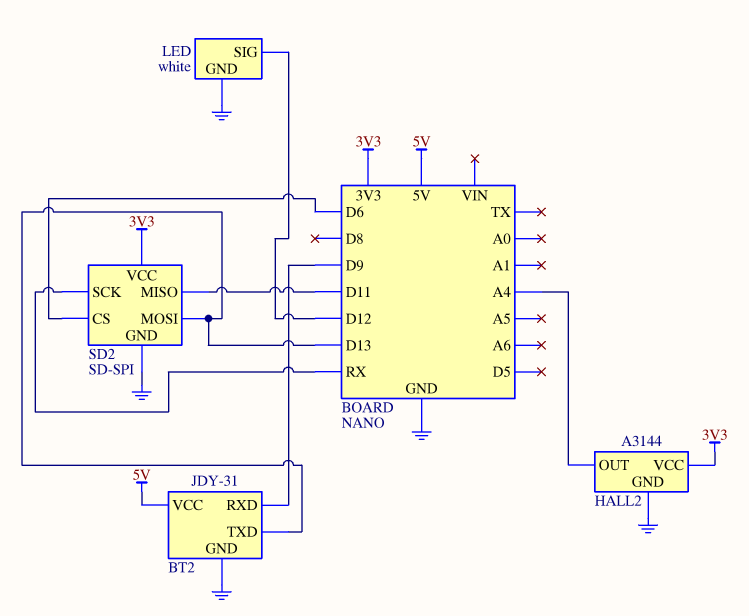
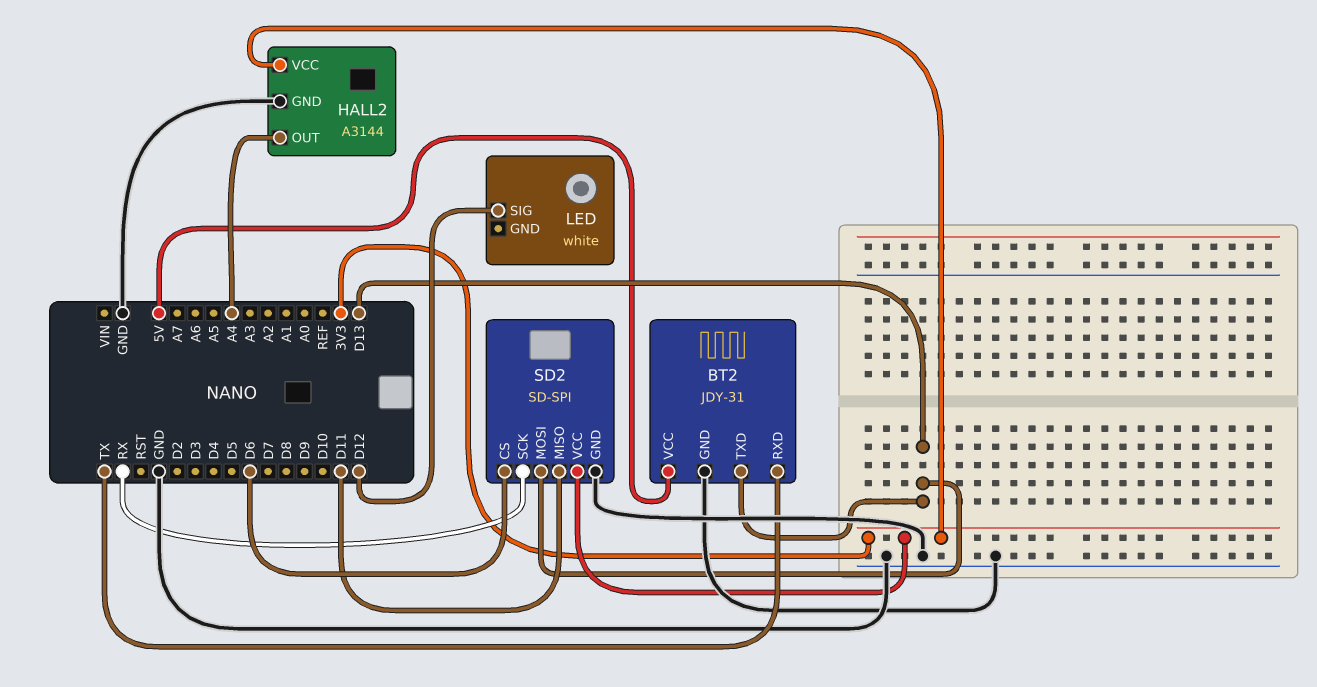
BT2 pin RXD: D9 -> TX
LED pin GND: GND -> none

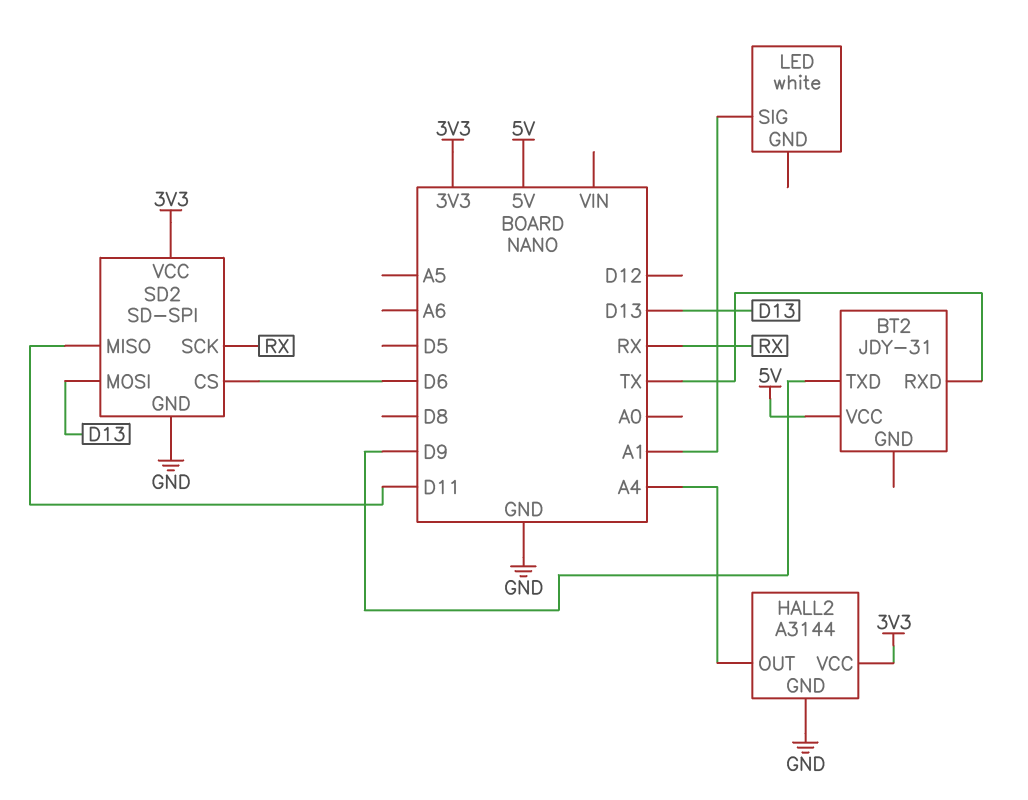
BT2 pin GND: GND -> none
BT2 pin TXD: D13 -> D9
LED pin SIG: D12 -> A1

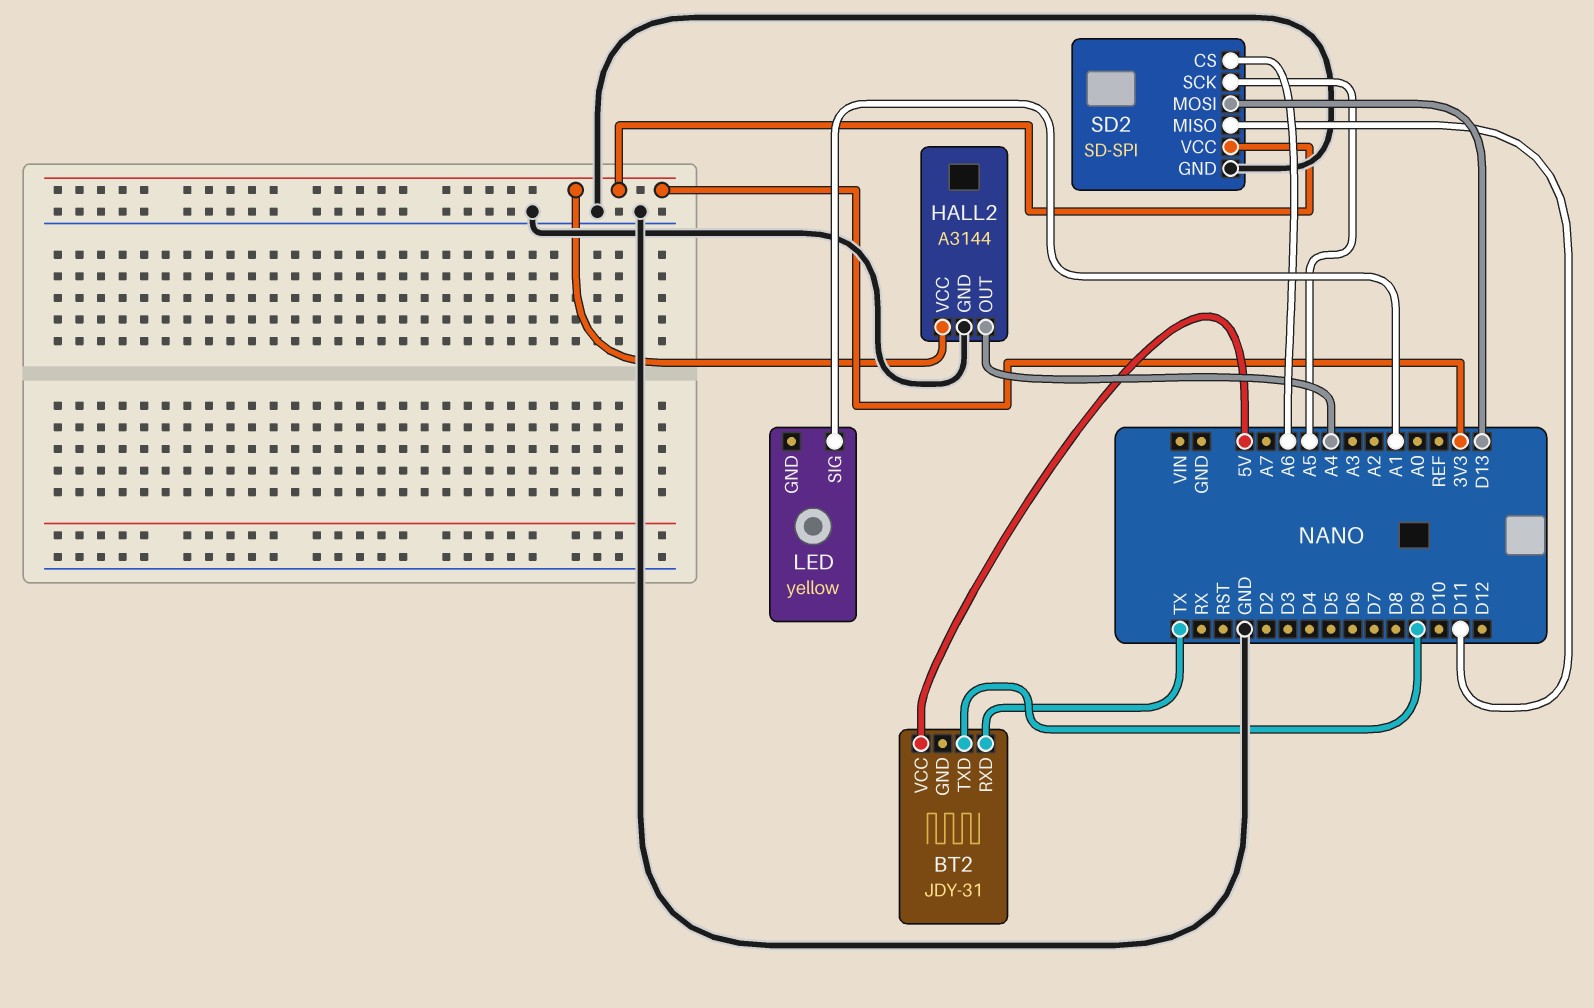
LED: white -> yellow
SD2 pin CS: D6 -> A6
SD2 pin SCK: RX -> A5

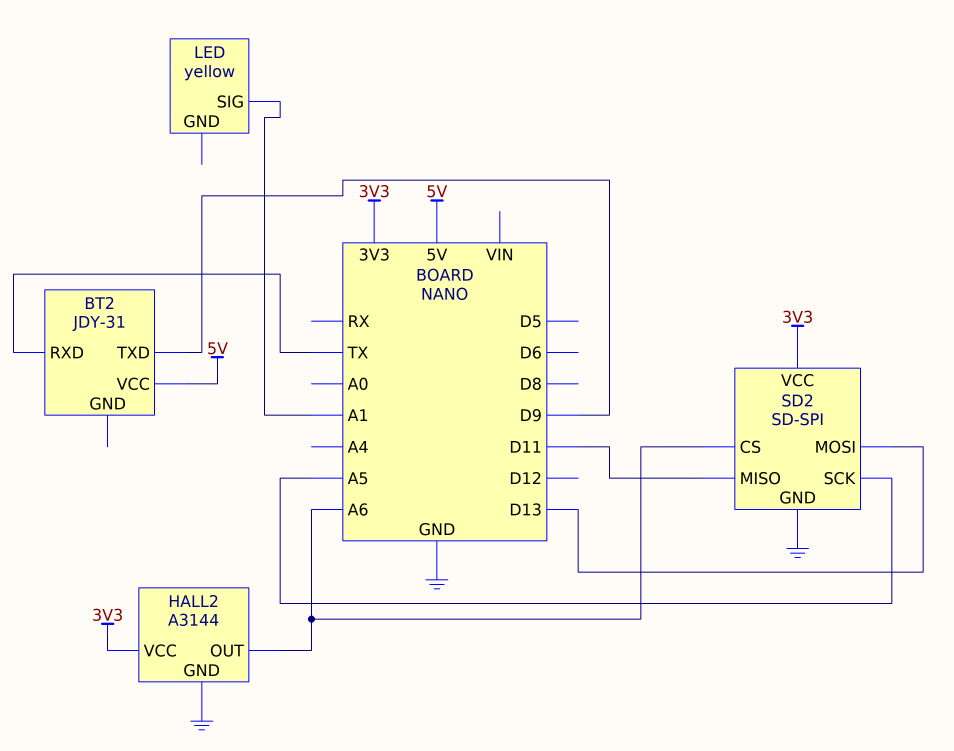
HALL2 pin OUT: A4 -> A6

